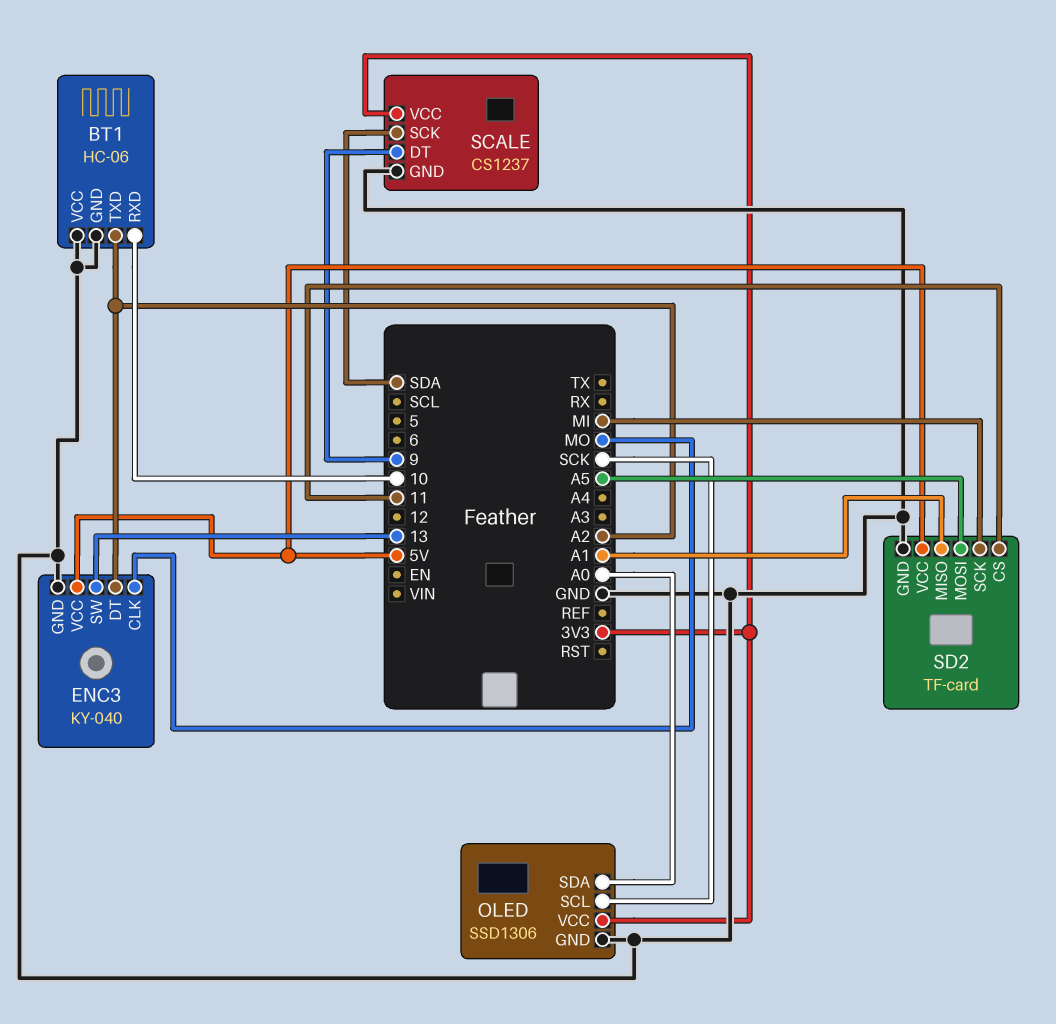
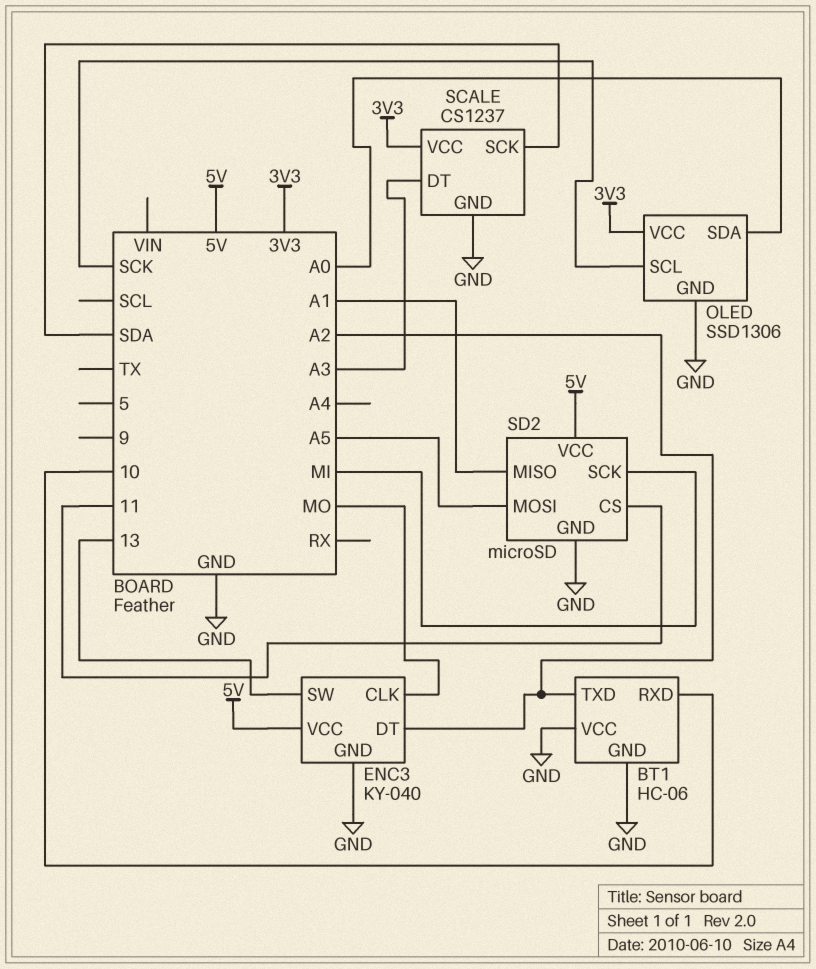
SCALE pin DT: 9 -> A3
SD2: TF-card -> microSD

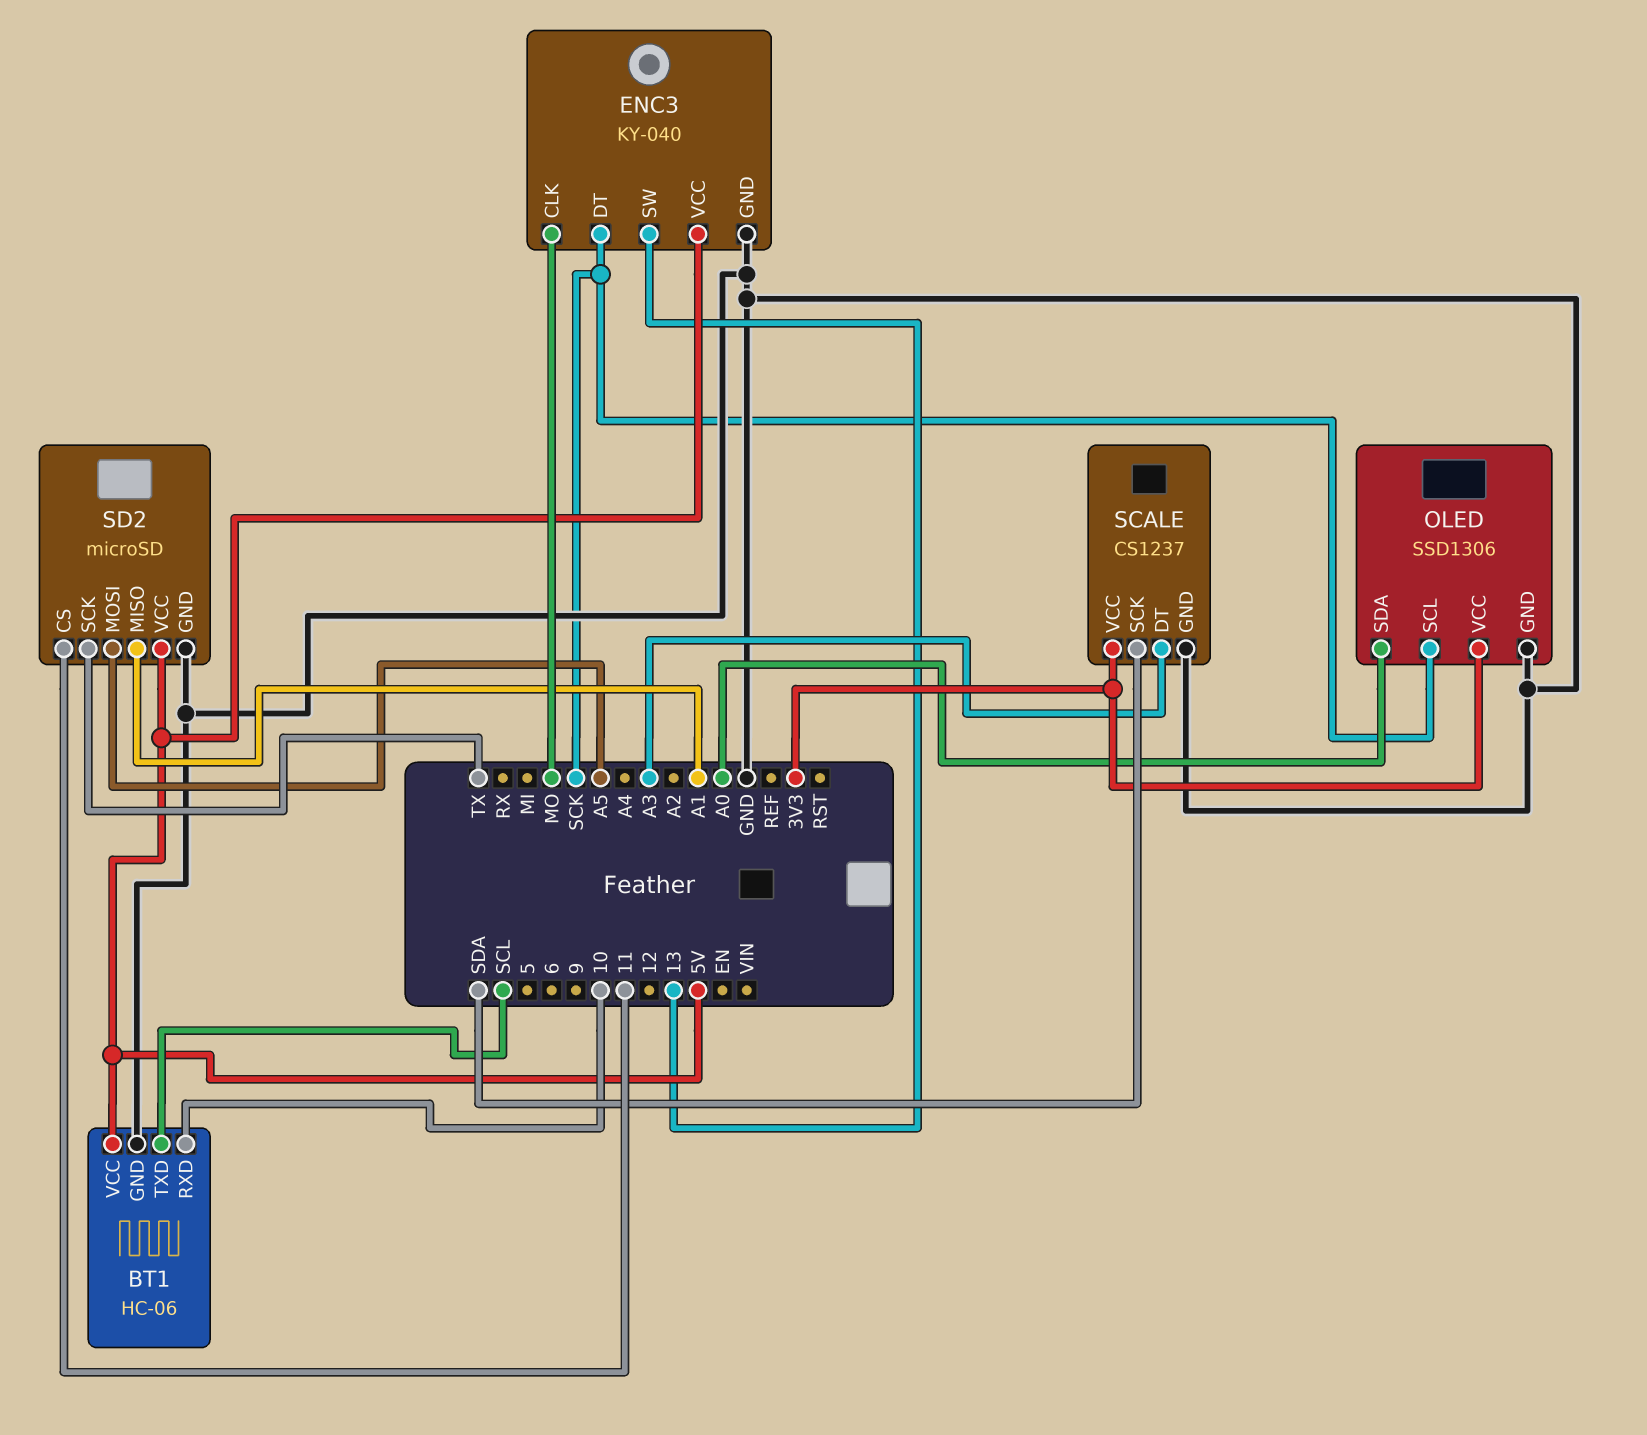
BT1 pin TXD: A2 -> SCL
BT1 pin VCC: GND -> 5V
ENC3 pin DT: A2 -> SCK
SD2 pin SCK: MI -> TX

